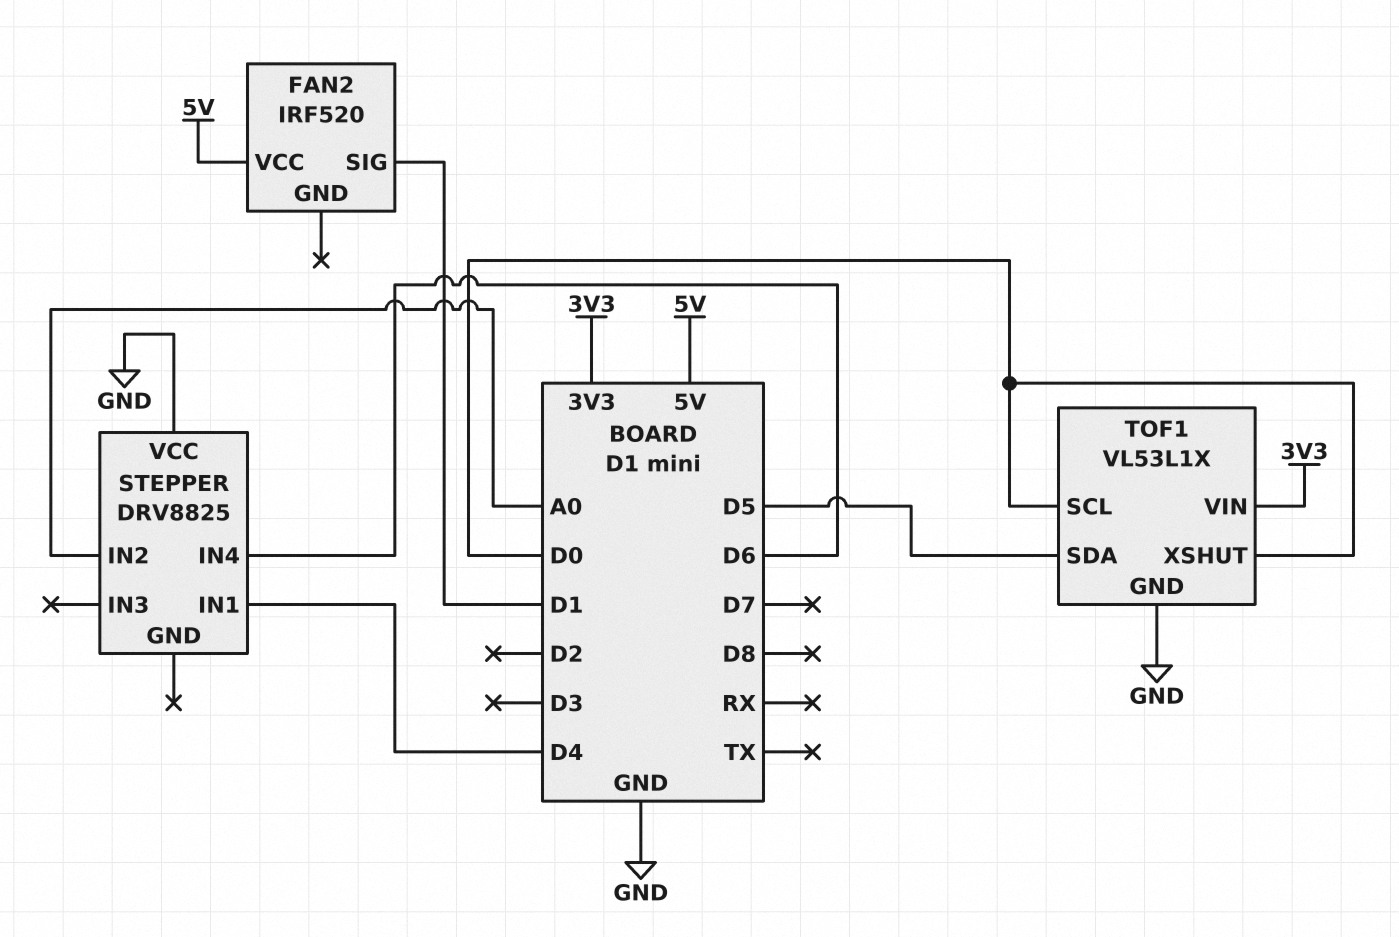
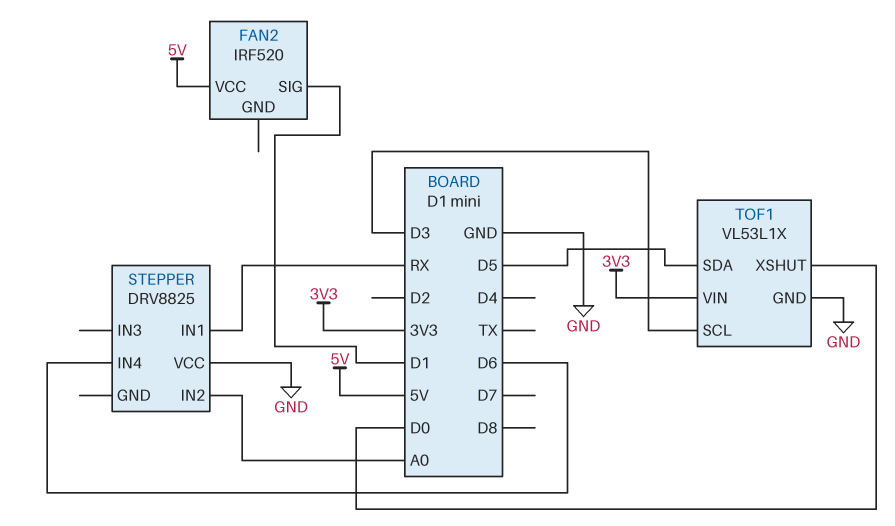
STEPPER pin IN1: D4 -> RX
TOF1 pin SCL: D0 -> D3

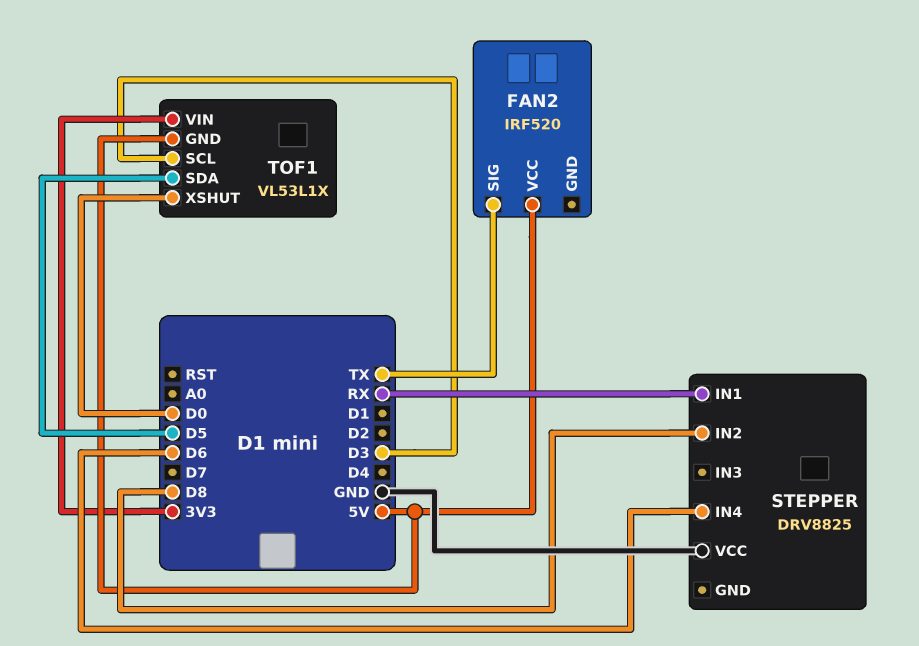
FAN2 pin SIG: D1 -> TX
STEPPER pin IN2: A0 -> D8
TOF1 pin GND: GND -> 5V

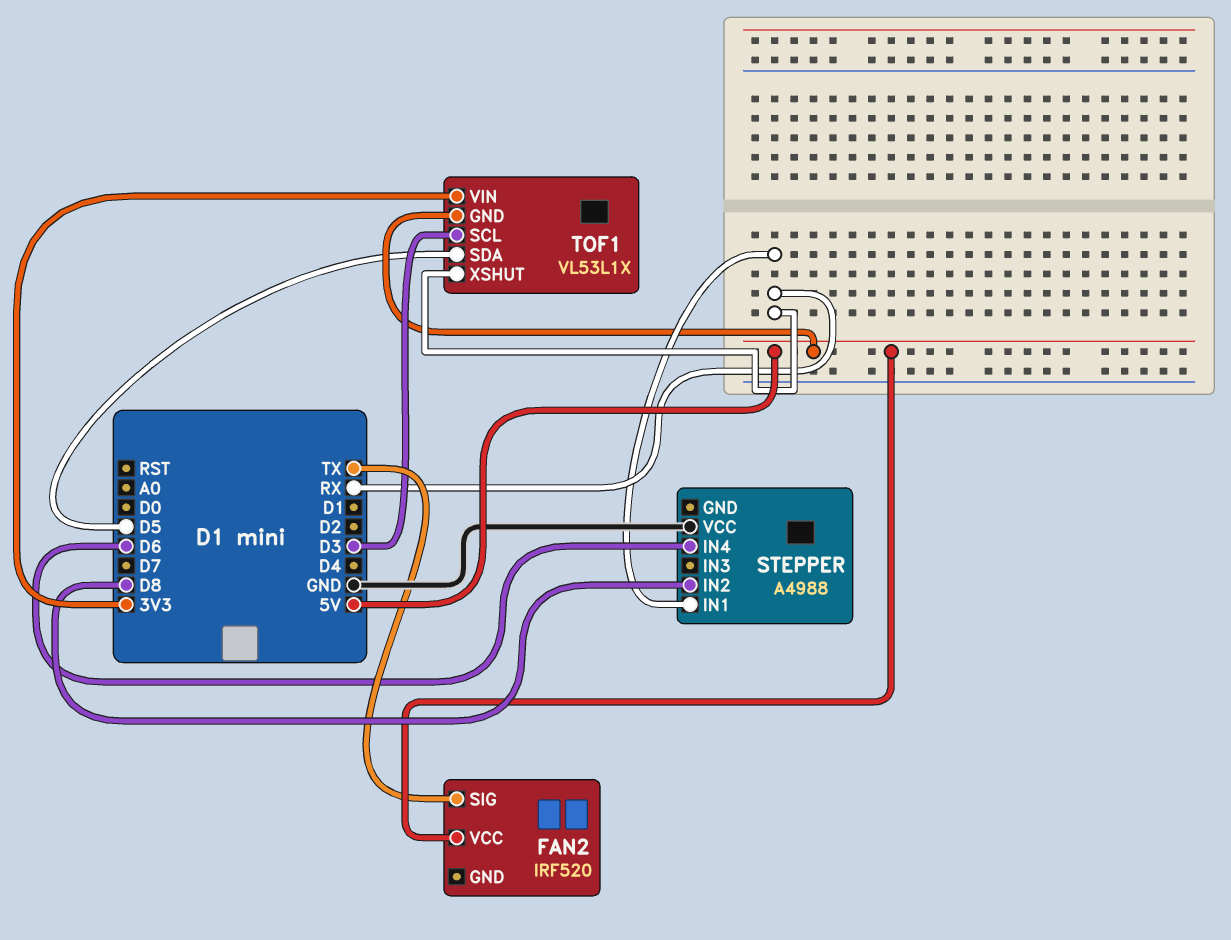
STEPPER: DRV8825 -> A4988
TOF1 pin XSHUT: D0 -> RX

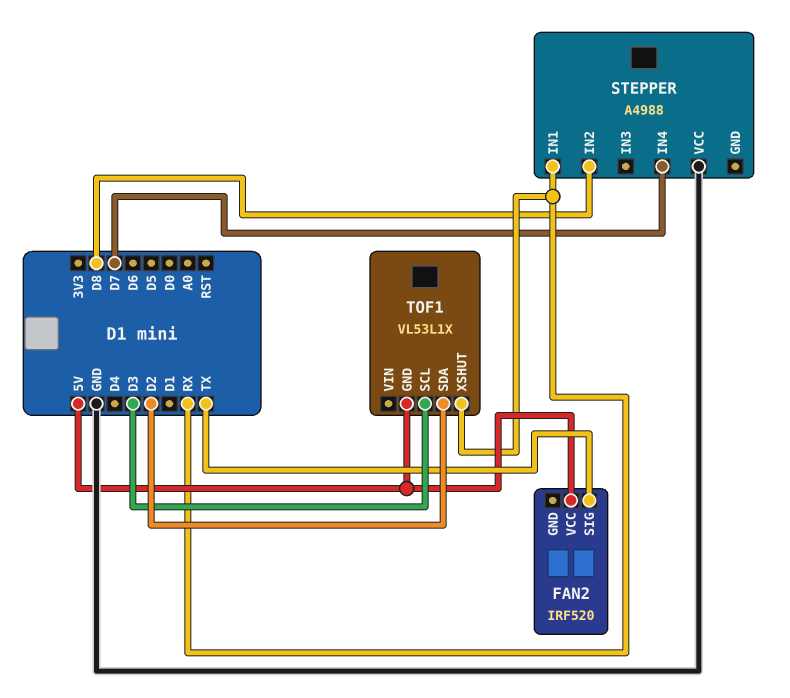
STEPPER pin IN4: D6 -> D7
TOF1 pin SDA: D5 -> D2
TOF1 pin VIN: 3V3 -> none

